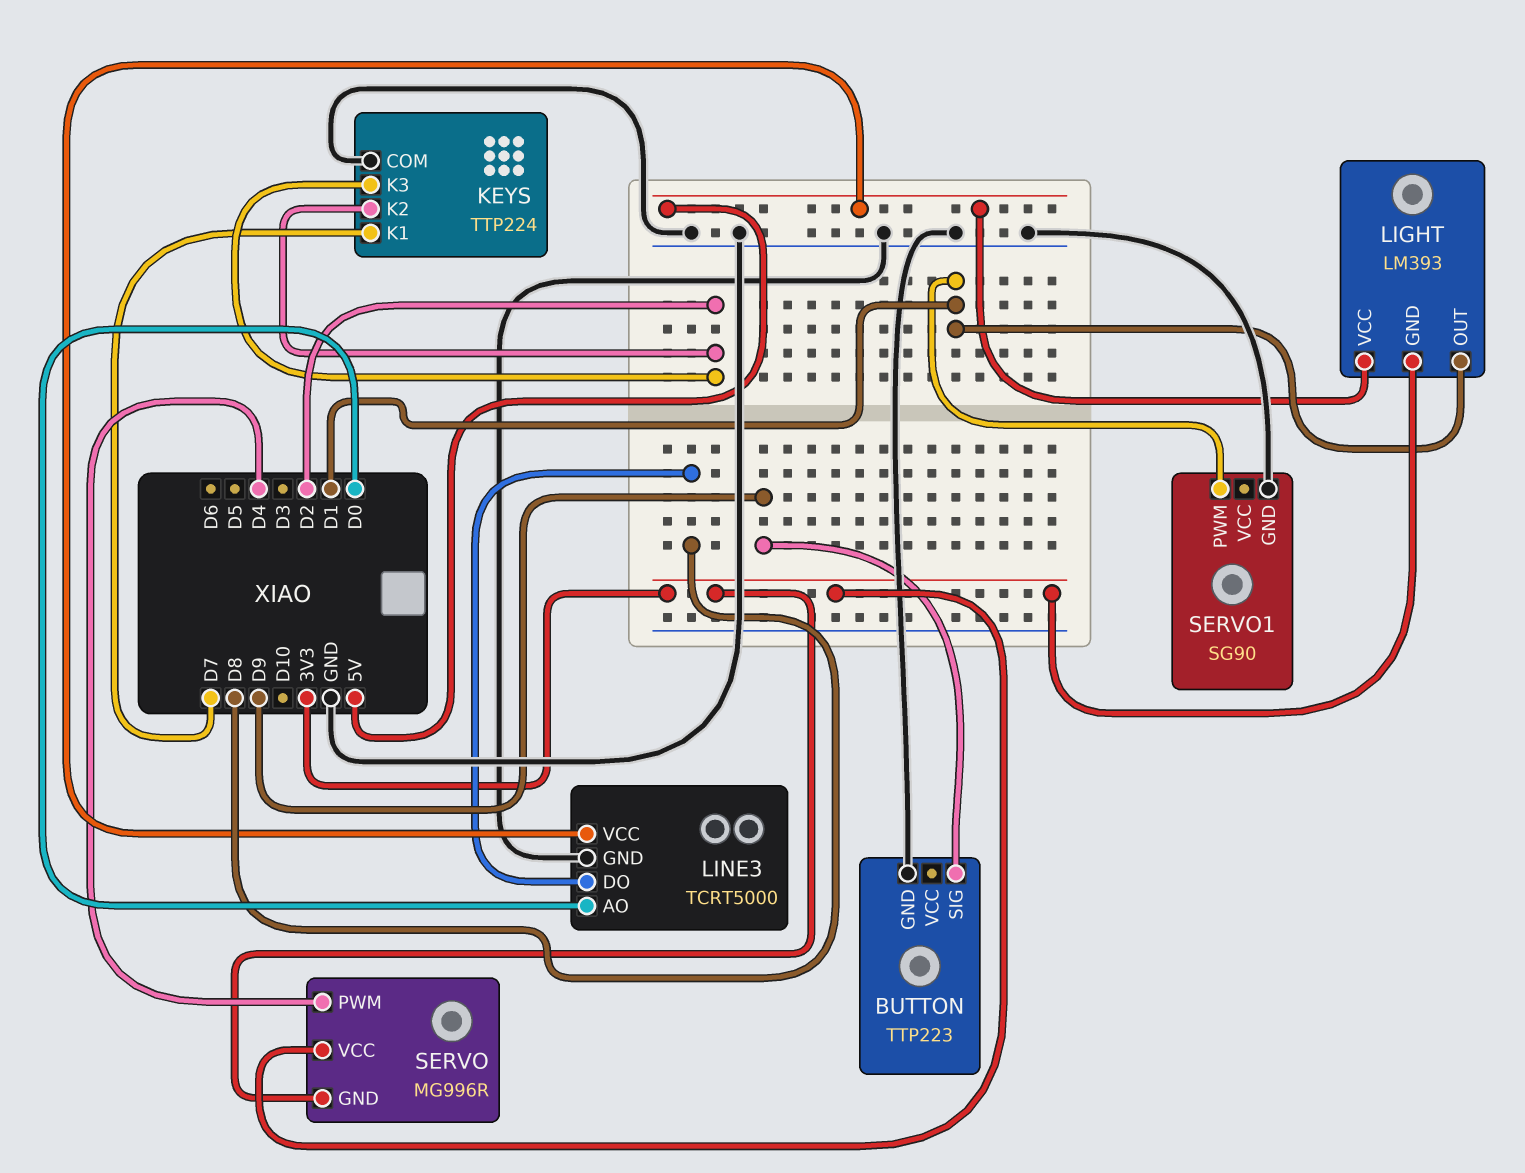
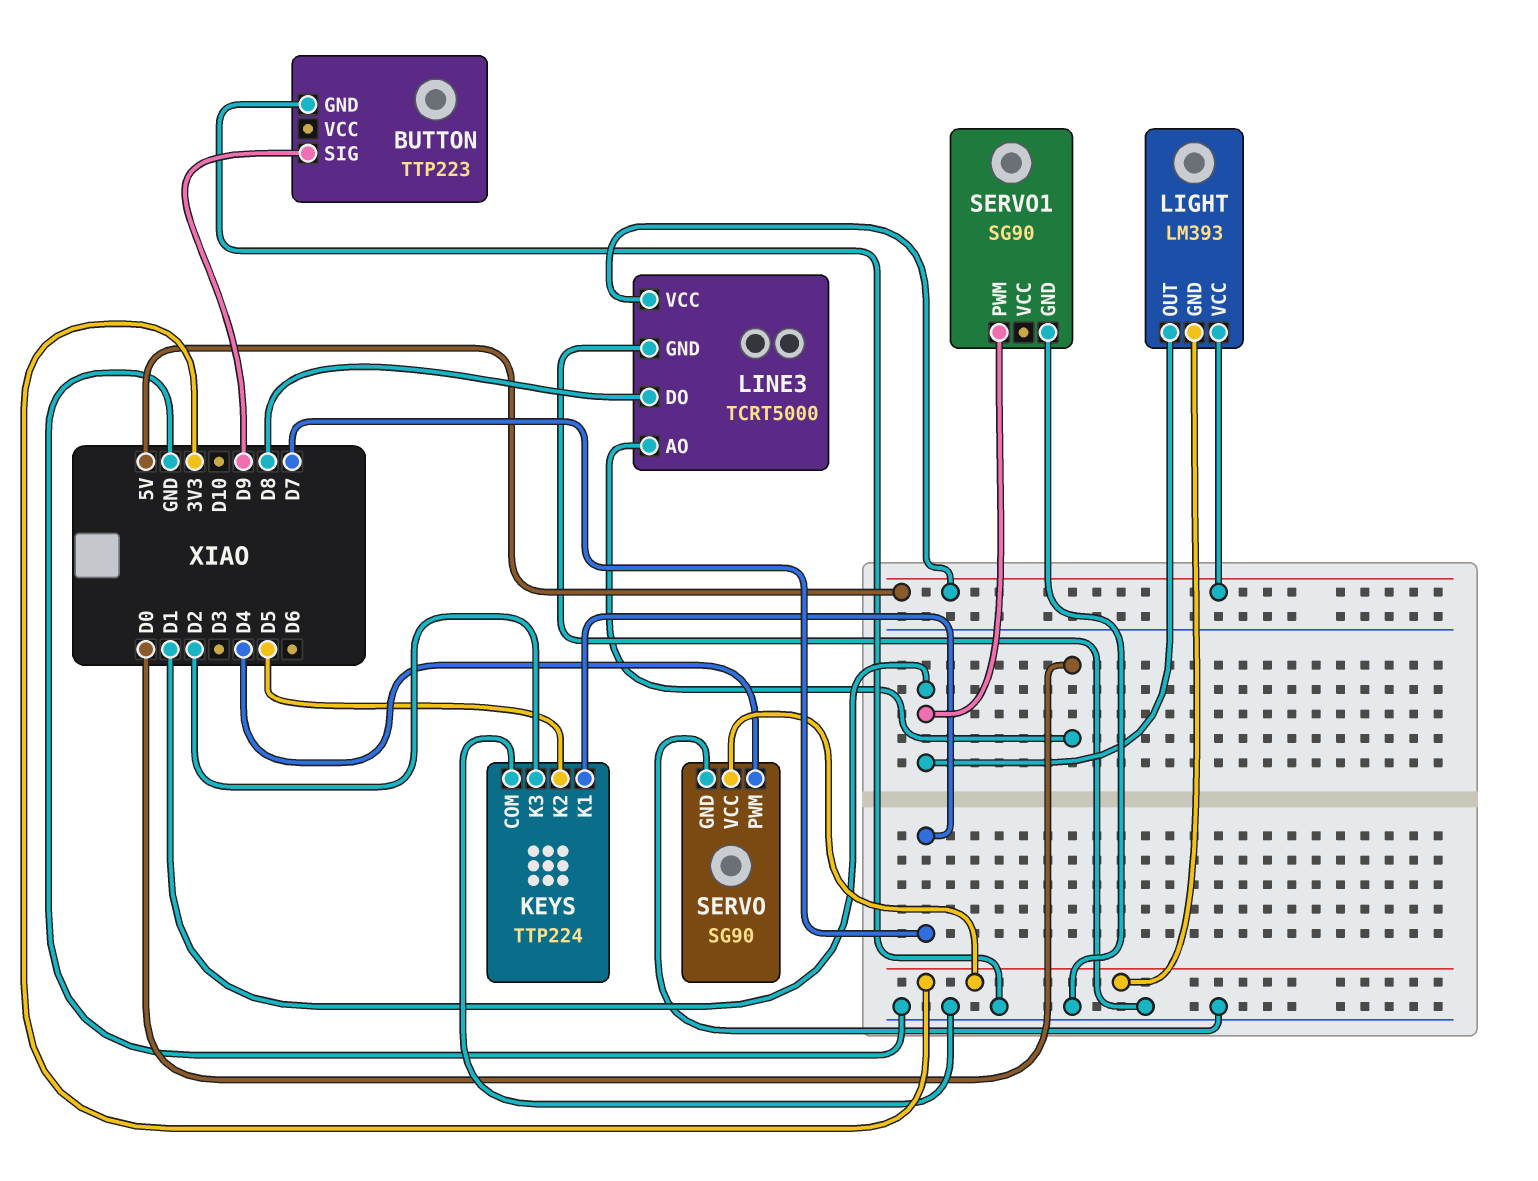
KEYS pin K2: D2 -> D5
SERVO: MG996R -> SG90
SERVO pin GND: 3V3 -> GND

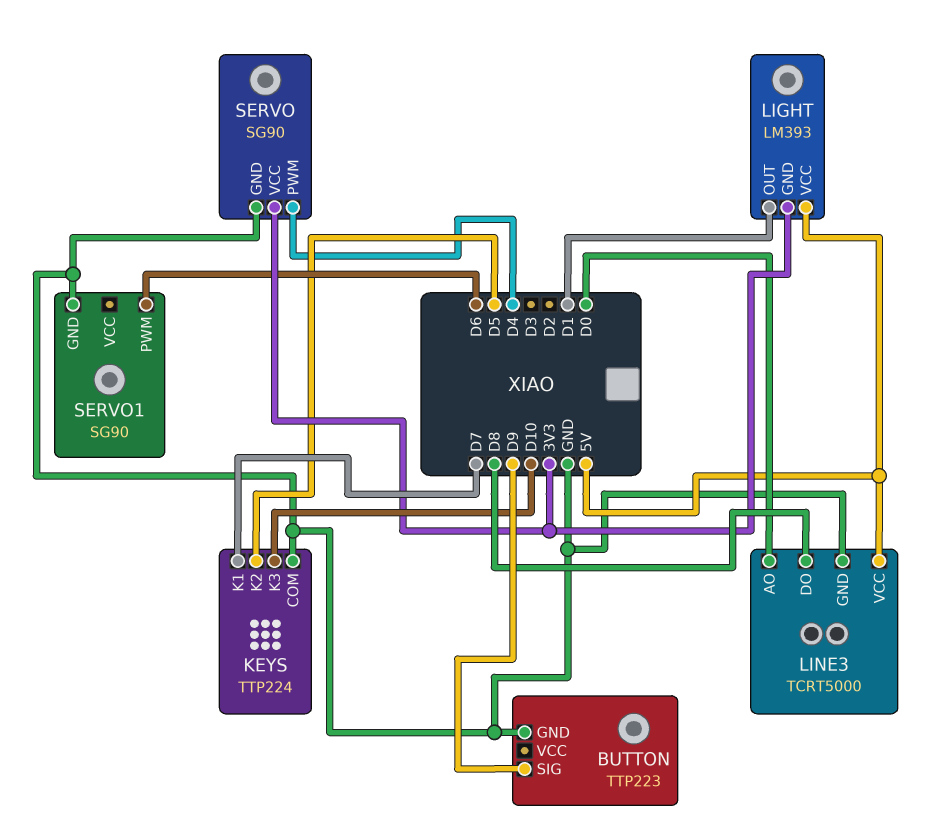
KEYS pin K3: D2 -> D10
SERVO1 pin PWM: D1 -> D6

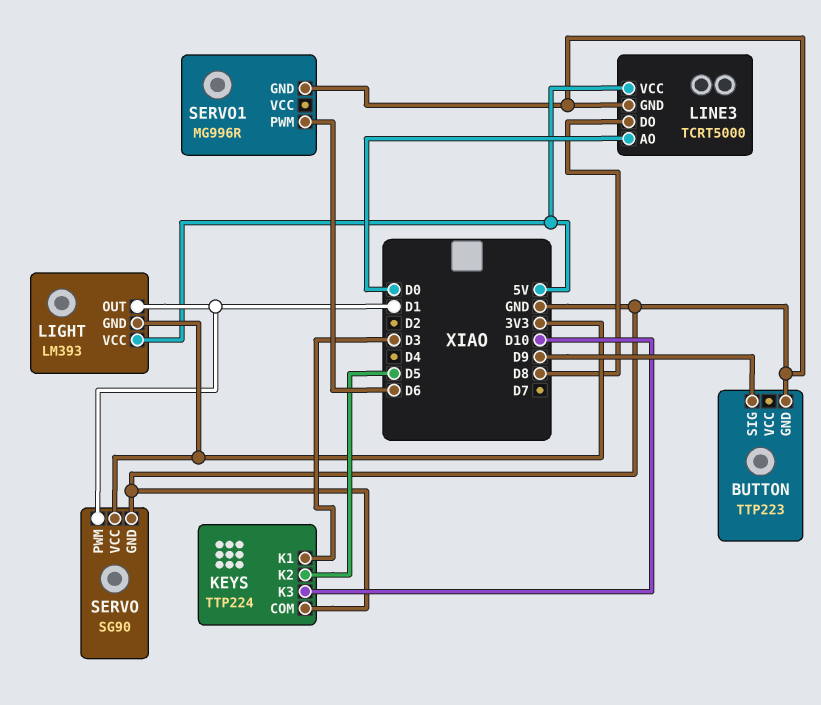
KEYS pin K1: D7 -> D3
SERVO pin PWM: D4 -> D1
SERVO1: SG90 -> MG996R

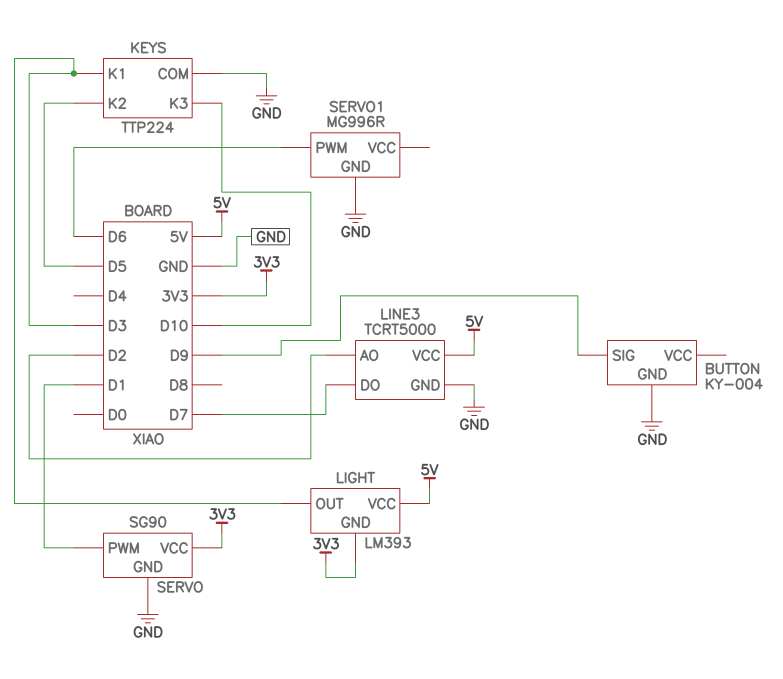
BUTTON: TTP223 -> KY-004
LIGHT pin OUT: D1 -> D3
LINE3 pin AO: D0 -> D2
LINE3 pin DO: D8 -> D7

